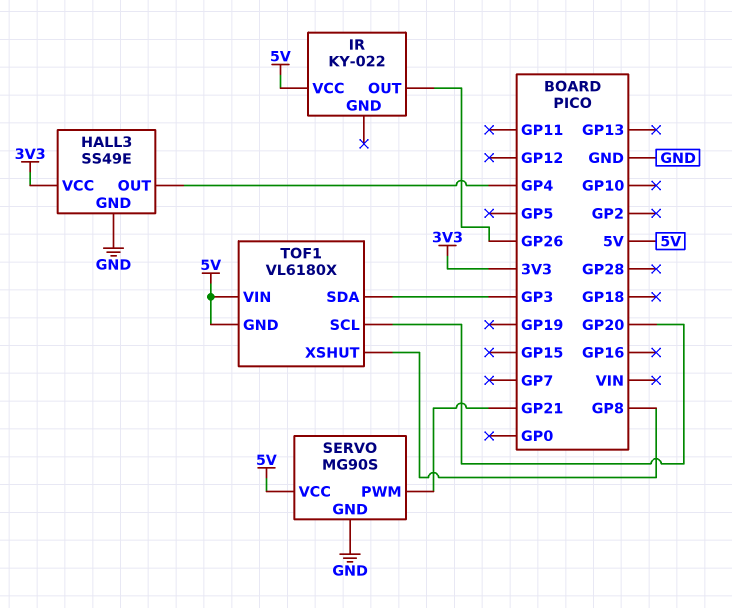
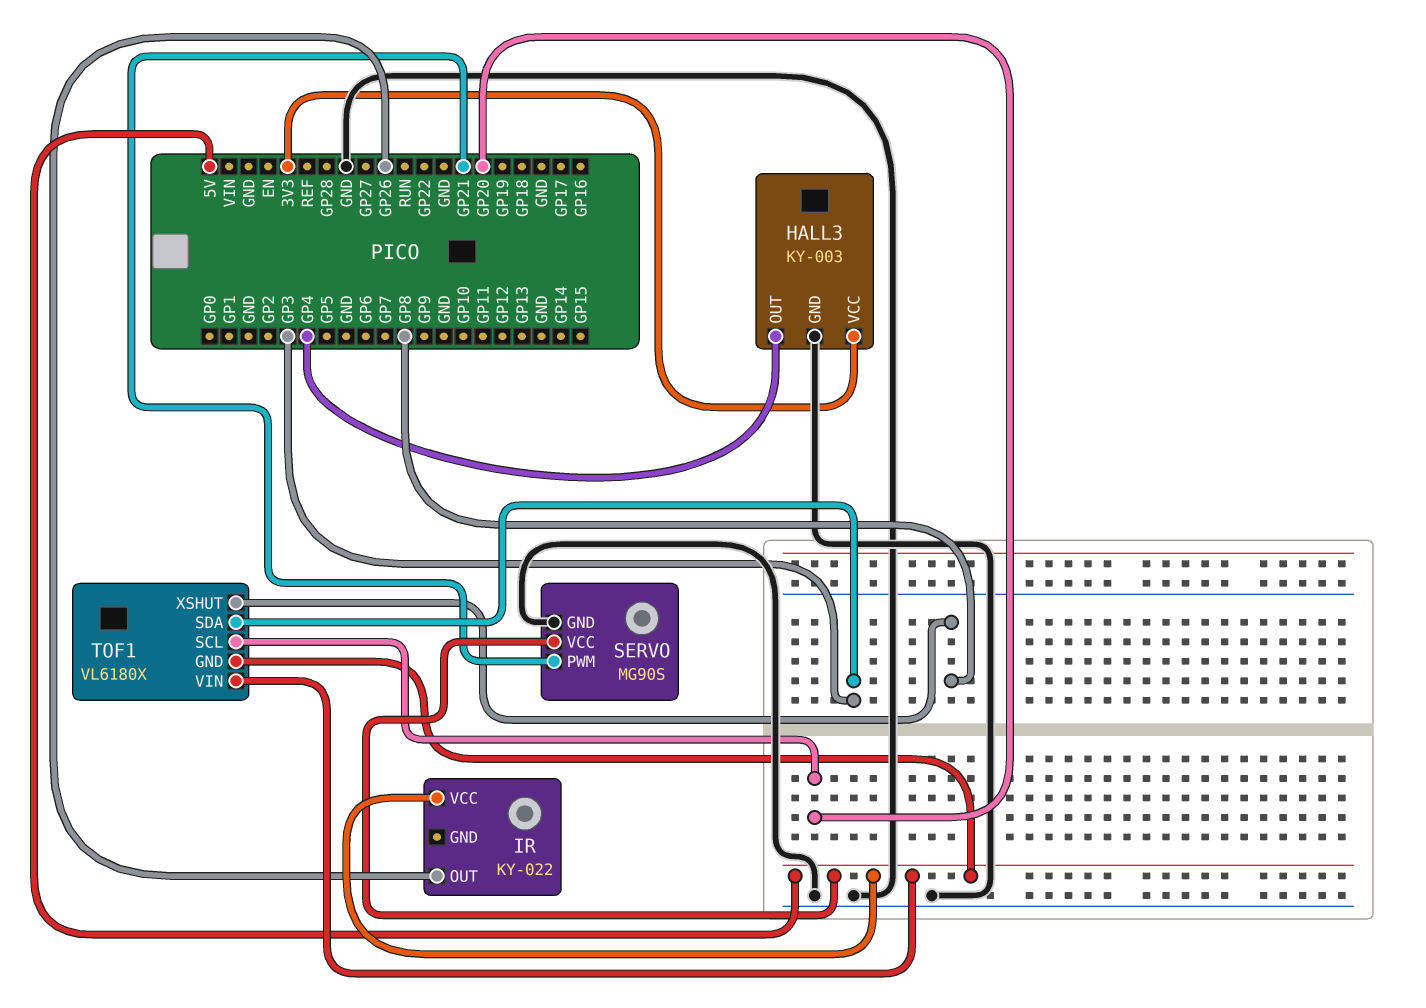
HALL3: SS49E -> KY-003

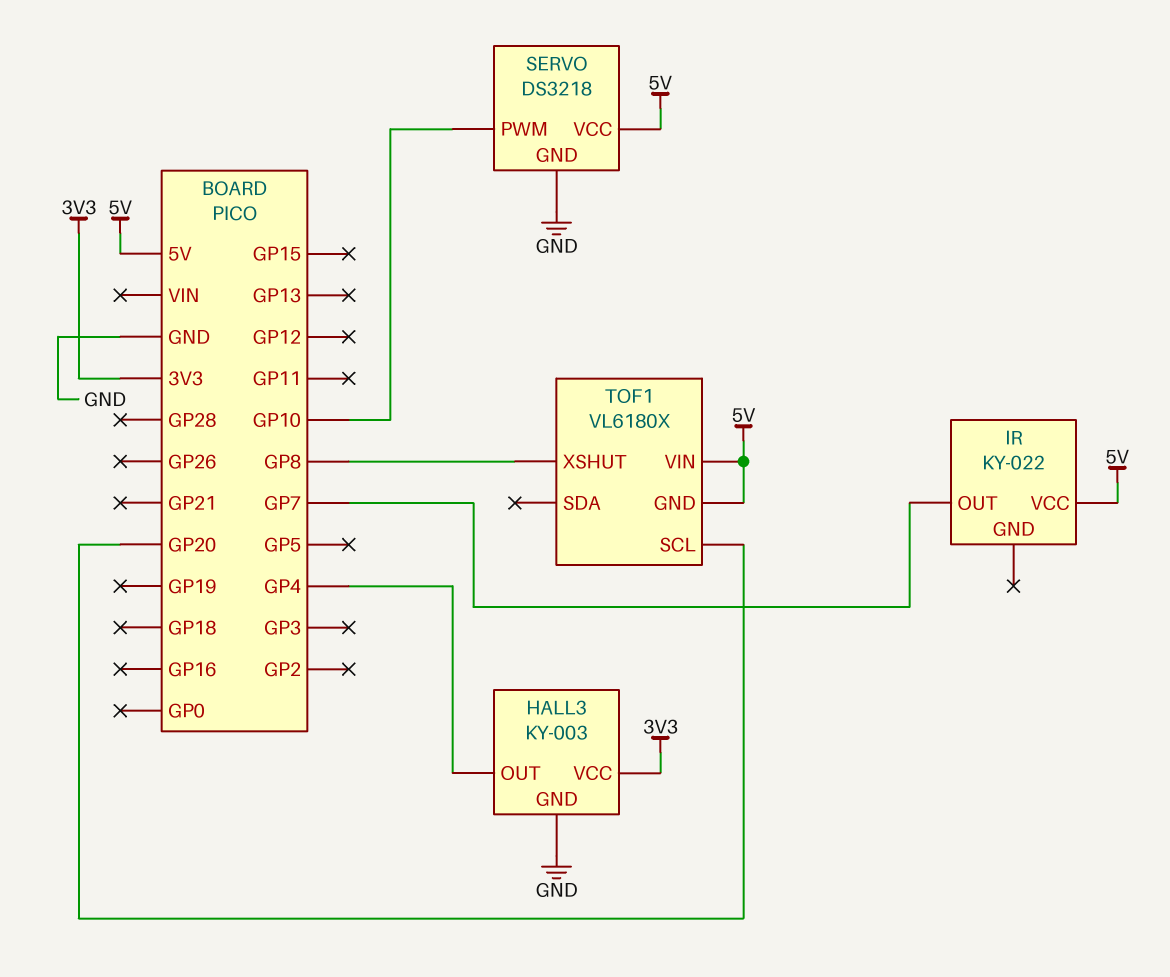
IR pin OUT: GP26 -> GP7
SERVO: MG90S -> DS3218
SERVO pin PWM: GP21 -> GP10
TOF1 pin SDA: GP3 -> none

